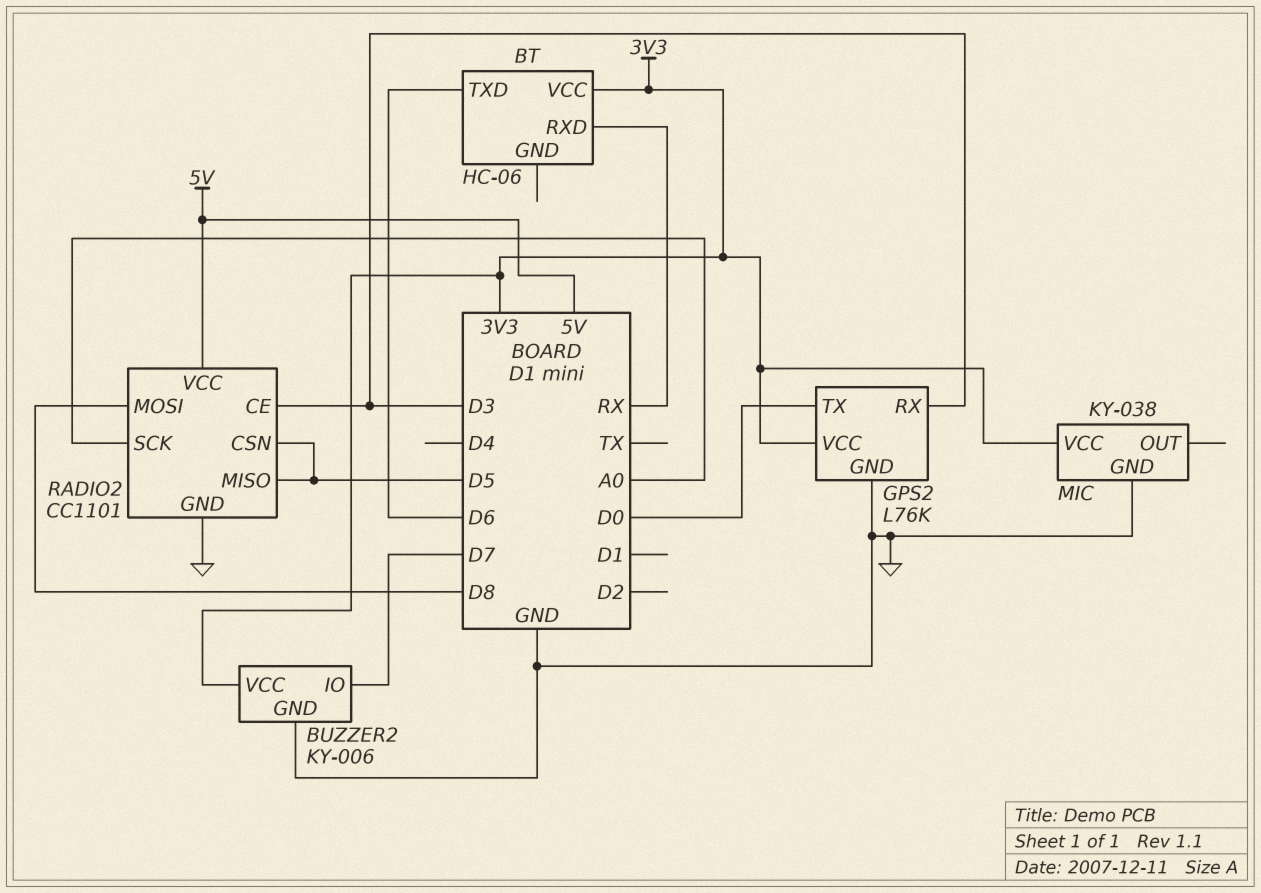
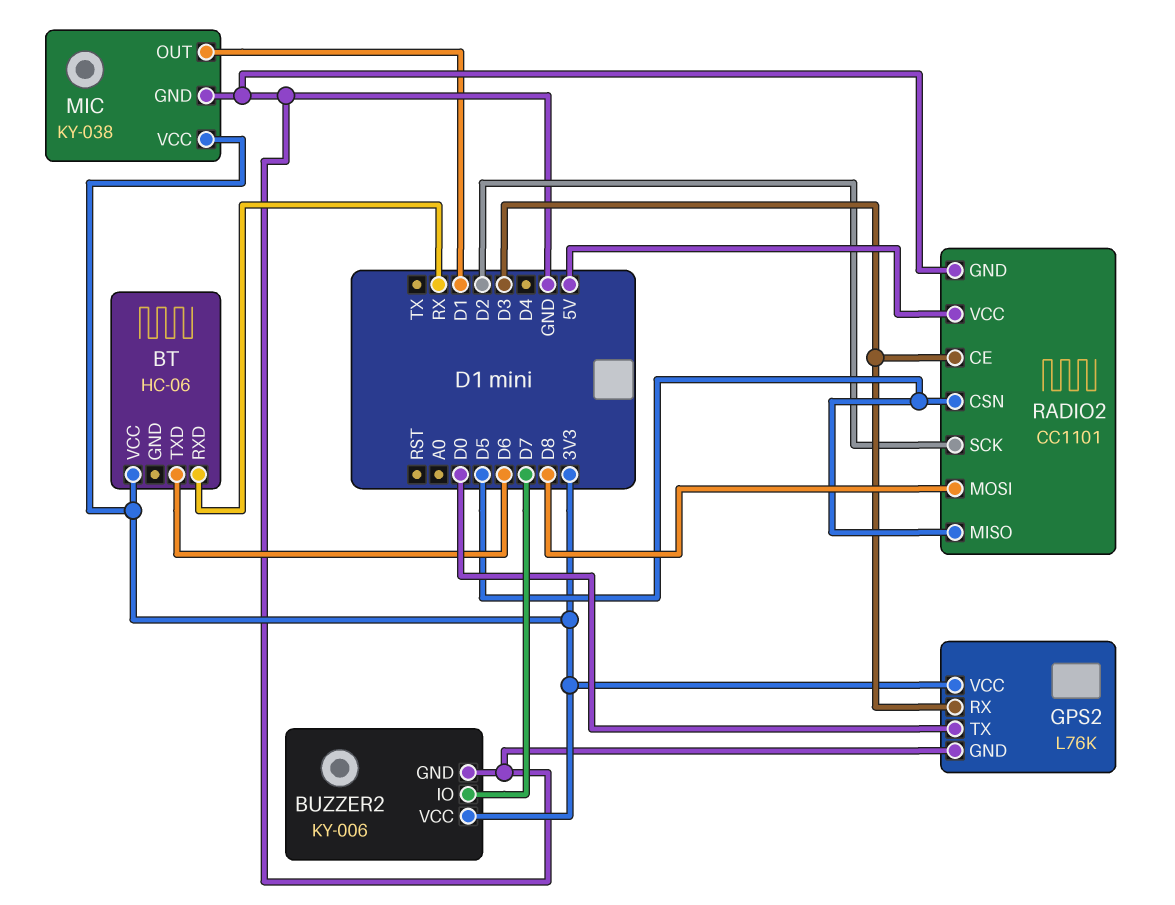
MIC pin OUT: none -> D1
RADIO2 pin SCK: A0 -> D2

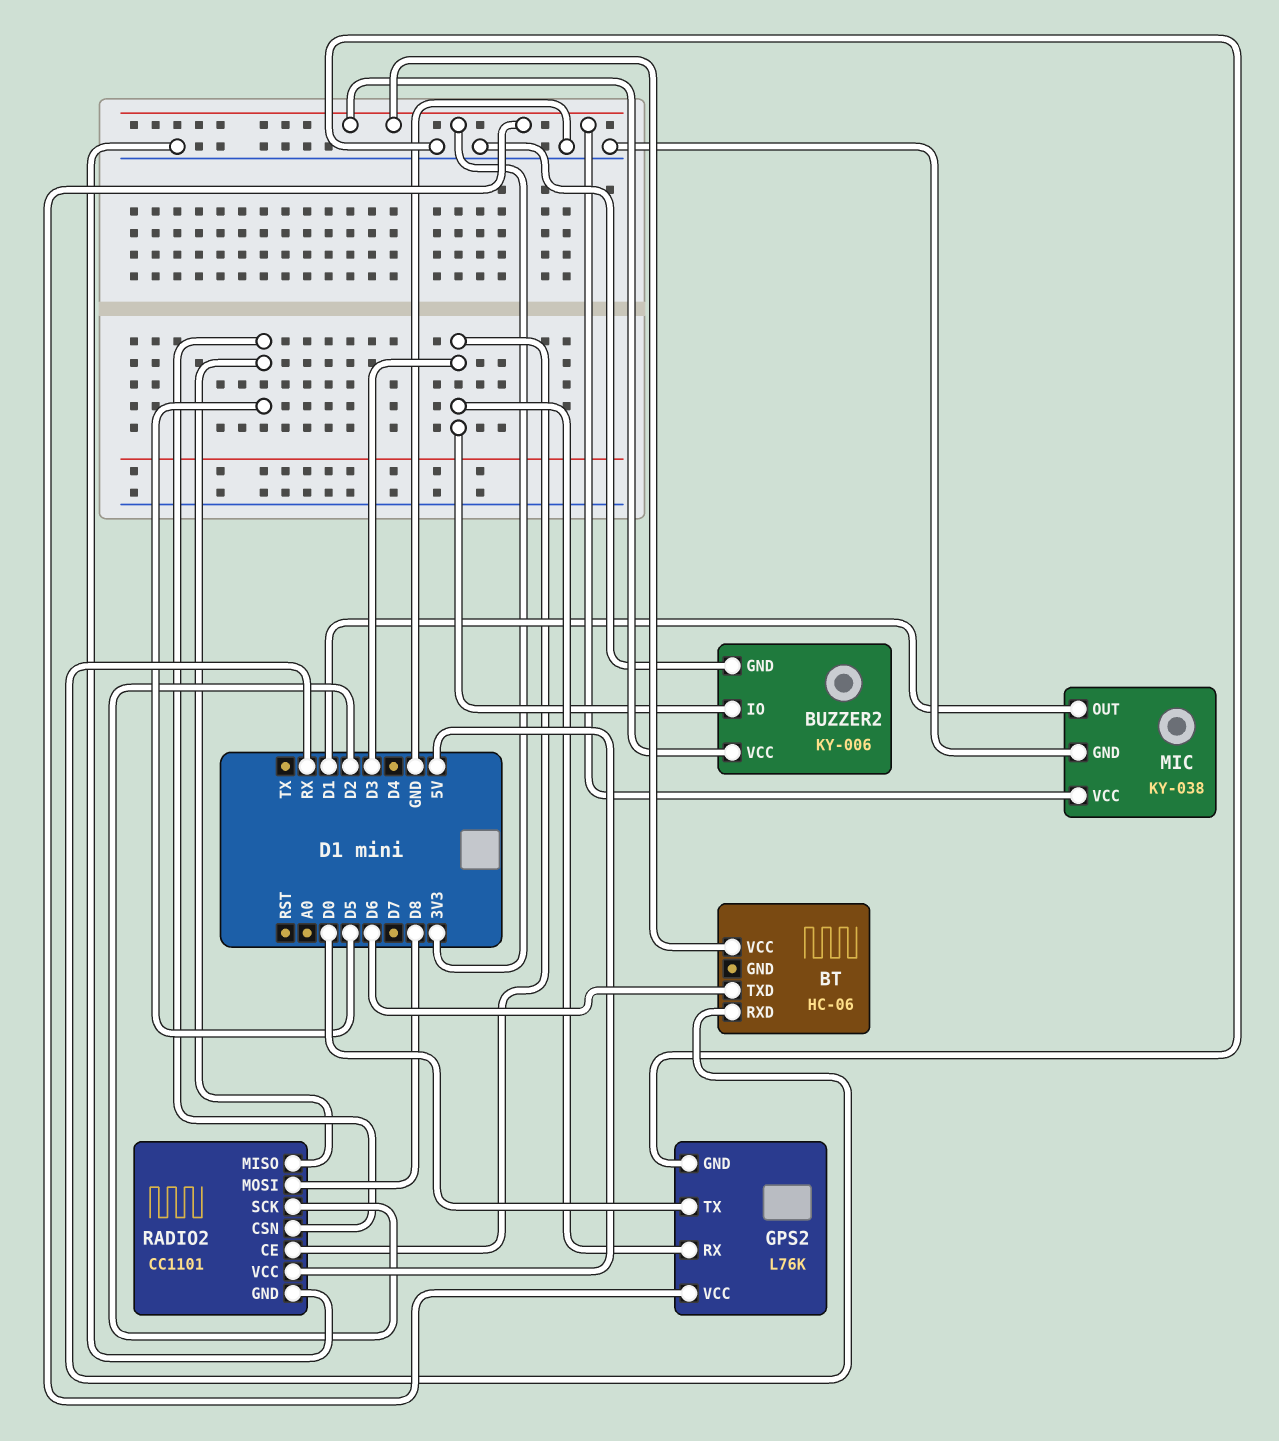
BUZZER2 pin IO: D7 -> D3

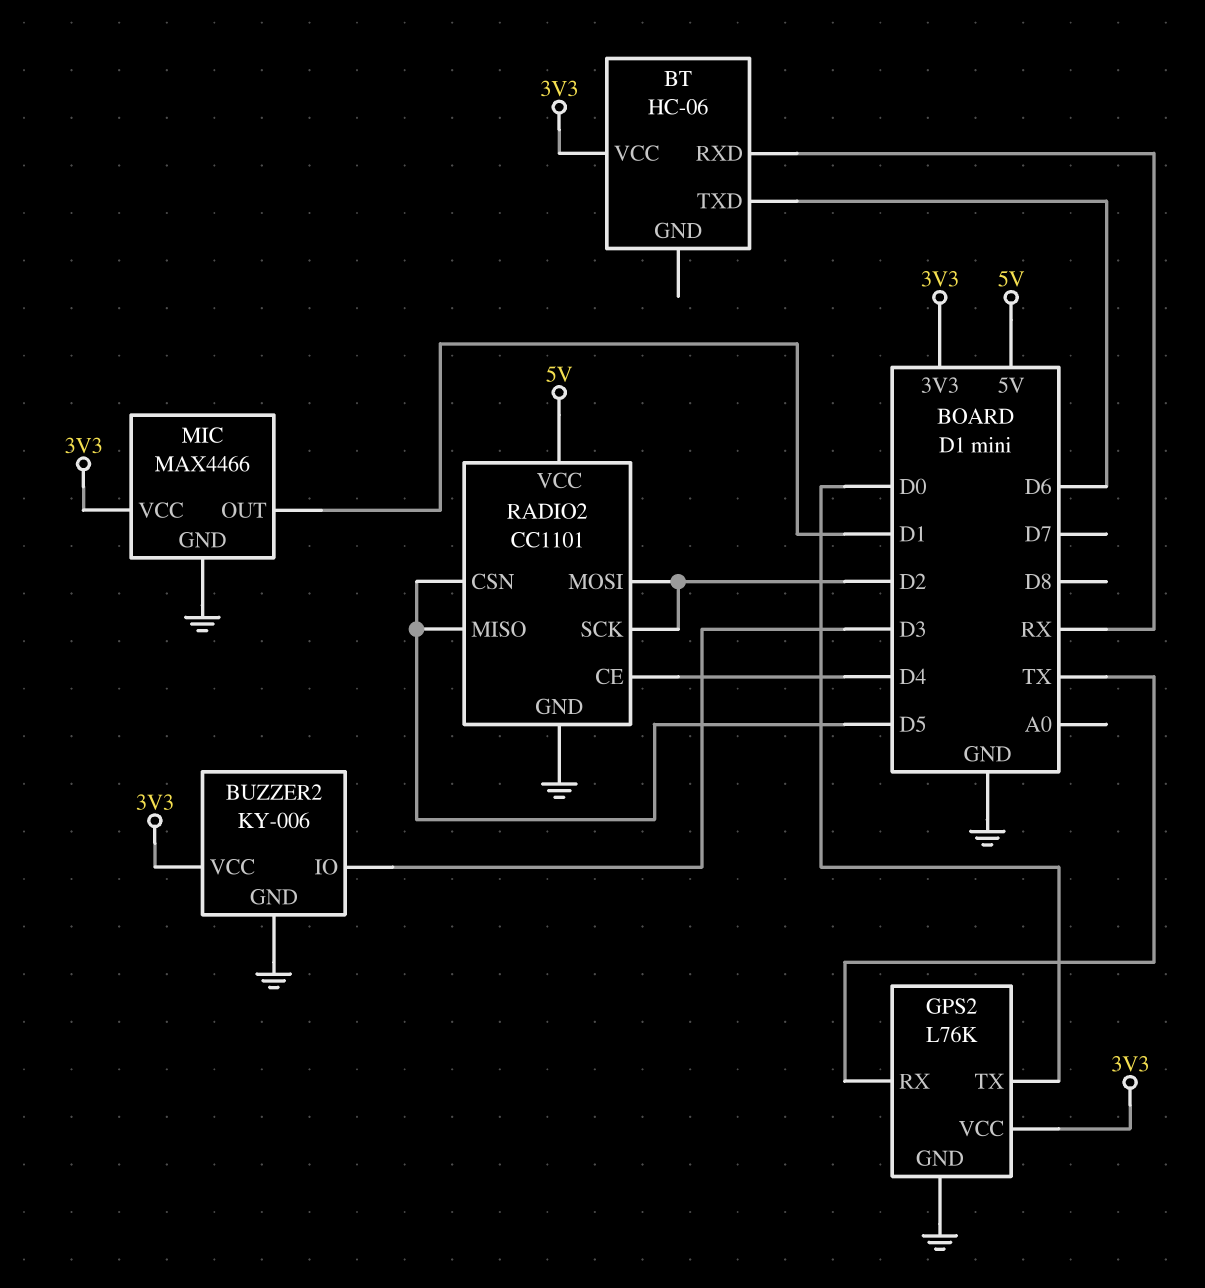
GPS2 pin RX: D3 -> TX
MIC: KY-038 -> MAX4466
RADIO2 pin CE: D3 -> D4
RADIO2 pin MOSI: D8 -> D2

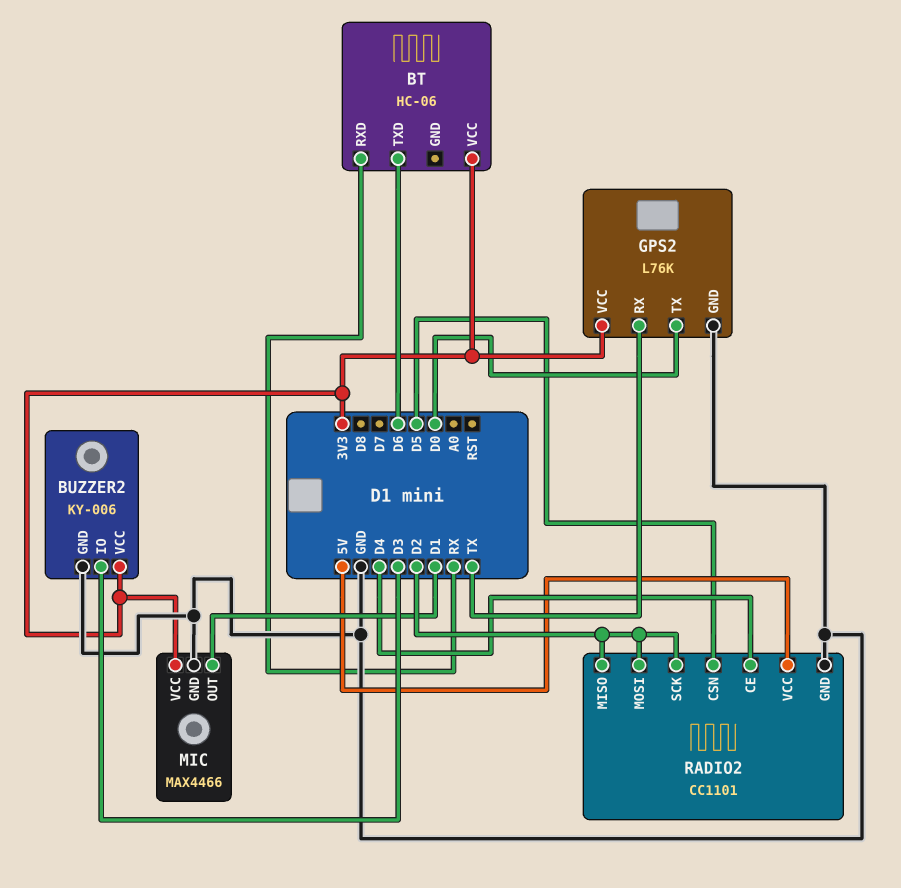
RADIO2 pin MISO: D5 -> D2

